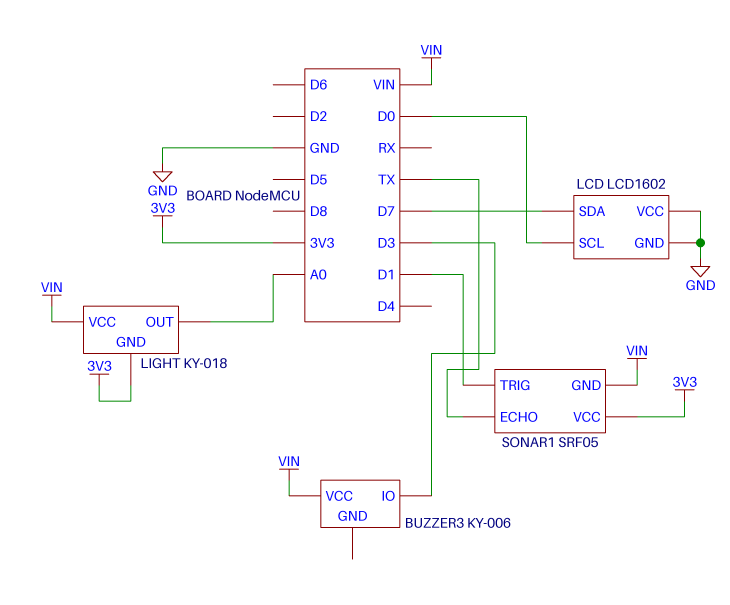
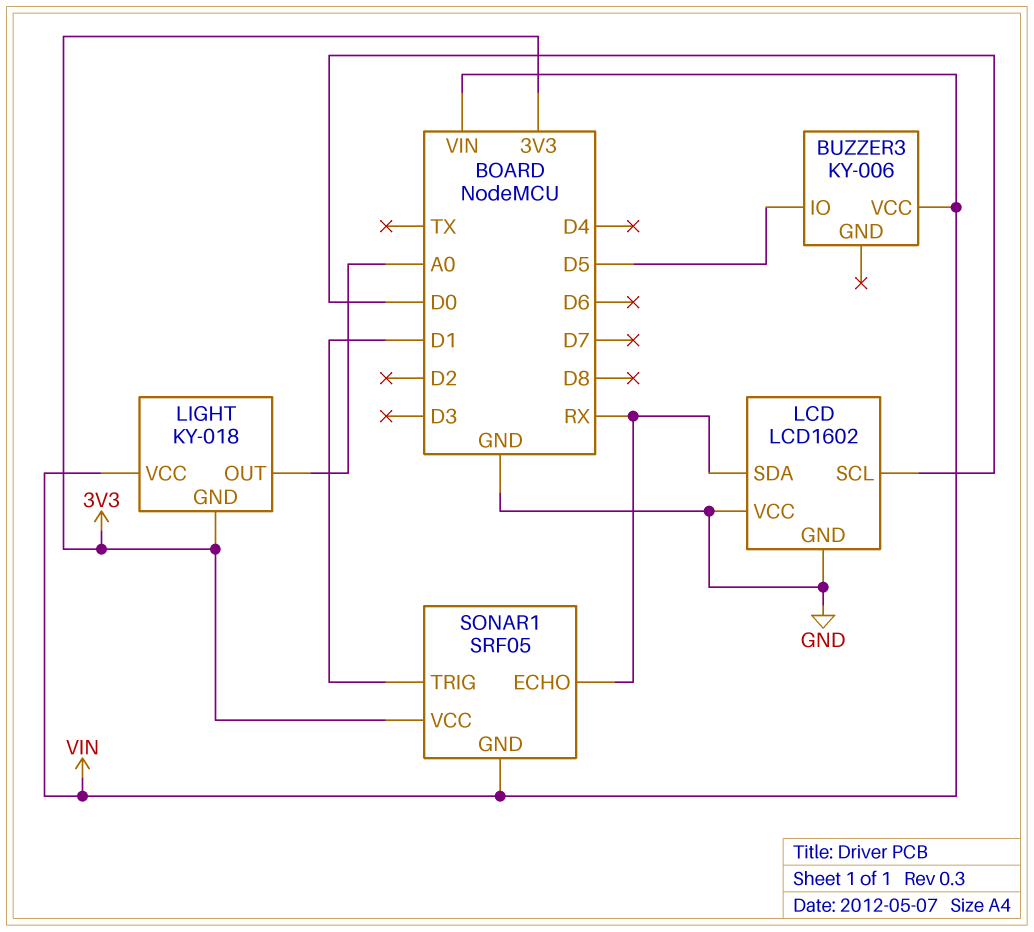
BUZZER3 pin IO: D3 -> D5
LCD pin SDA: D7 -> RX
SONAR1 pin ECHO: TX -> RX

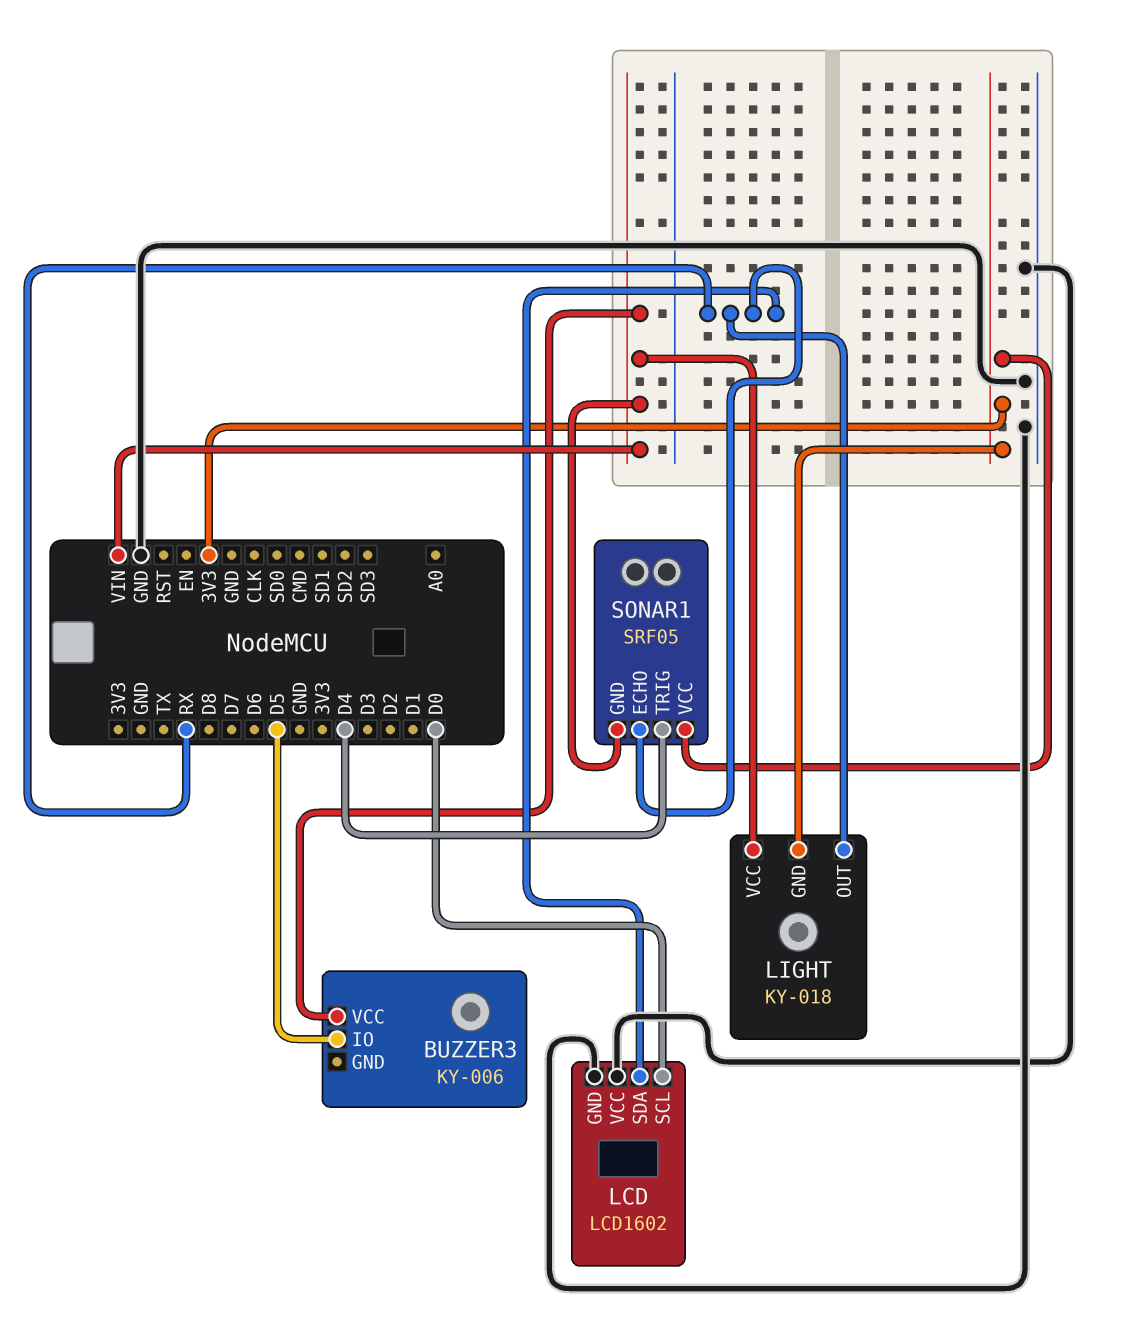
LIGHT pin OUT: A0 -> RX
SONAR1 pin TRIG: D1 -> D4

